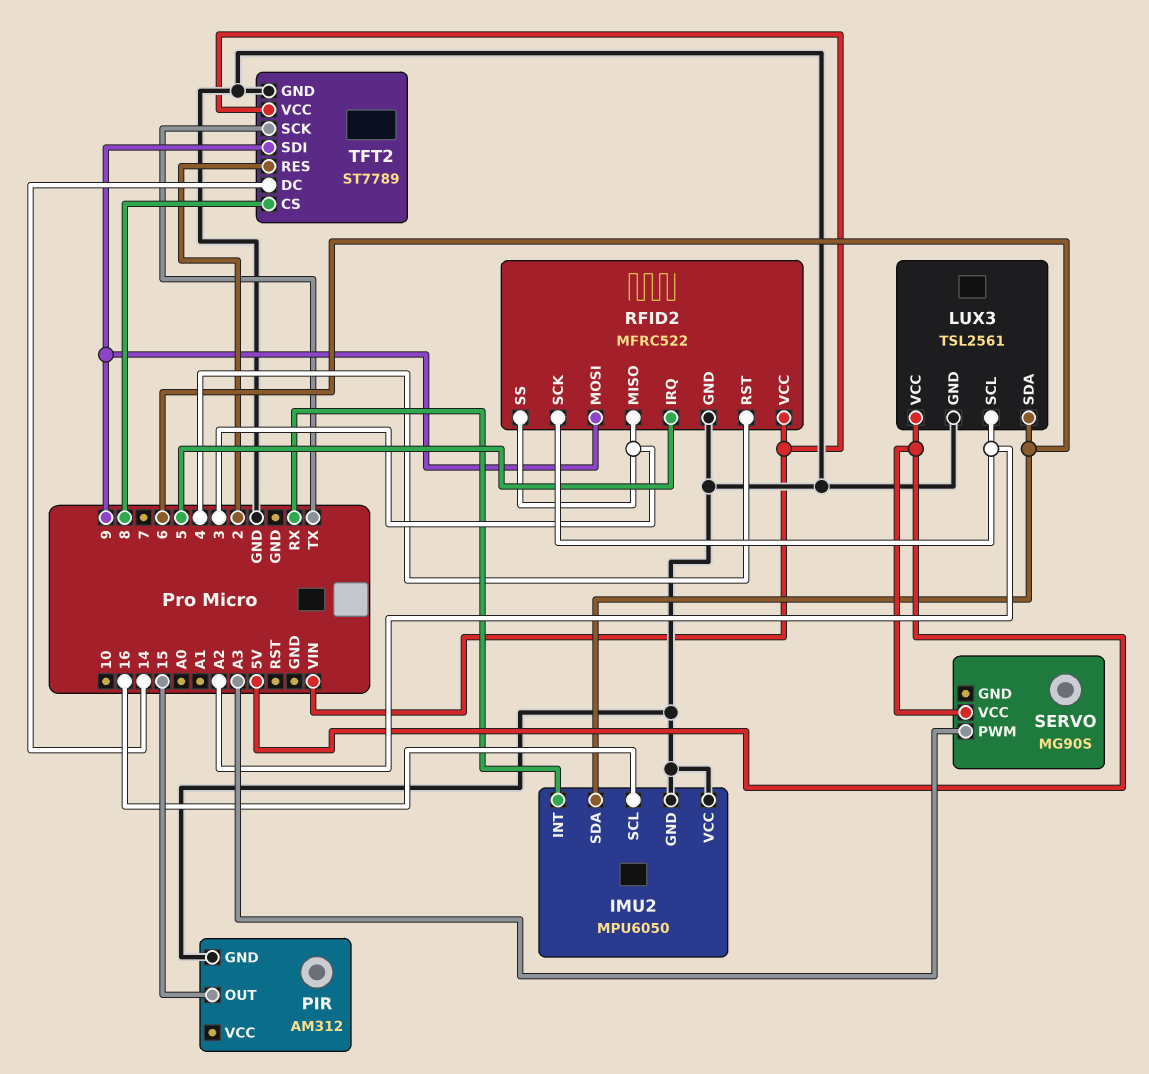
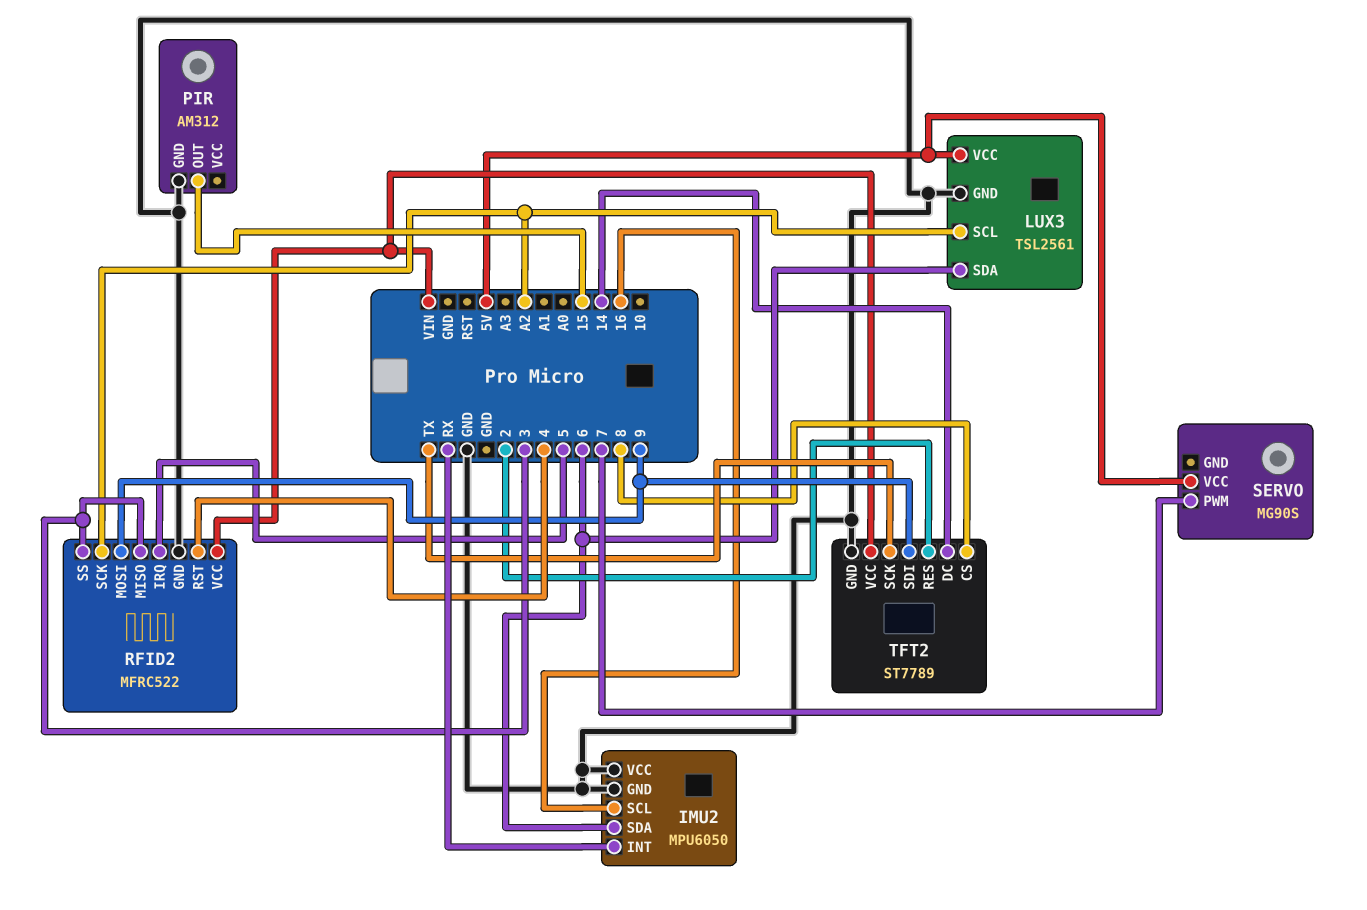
SERVO pin PWM: A3 -> 7

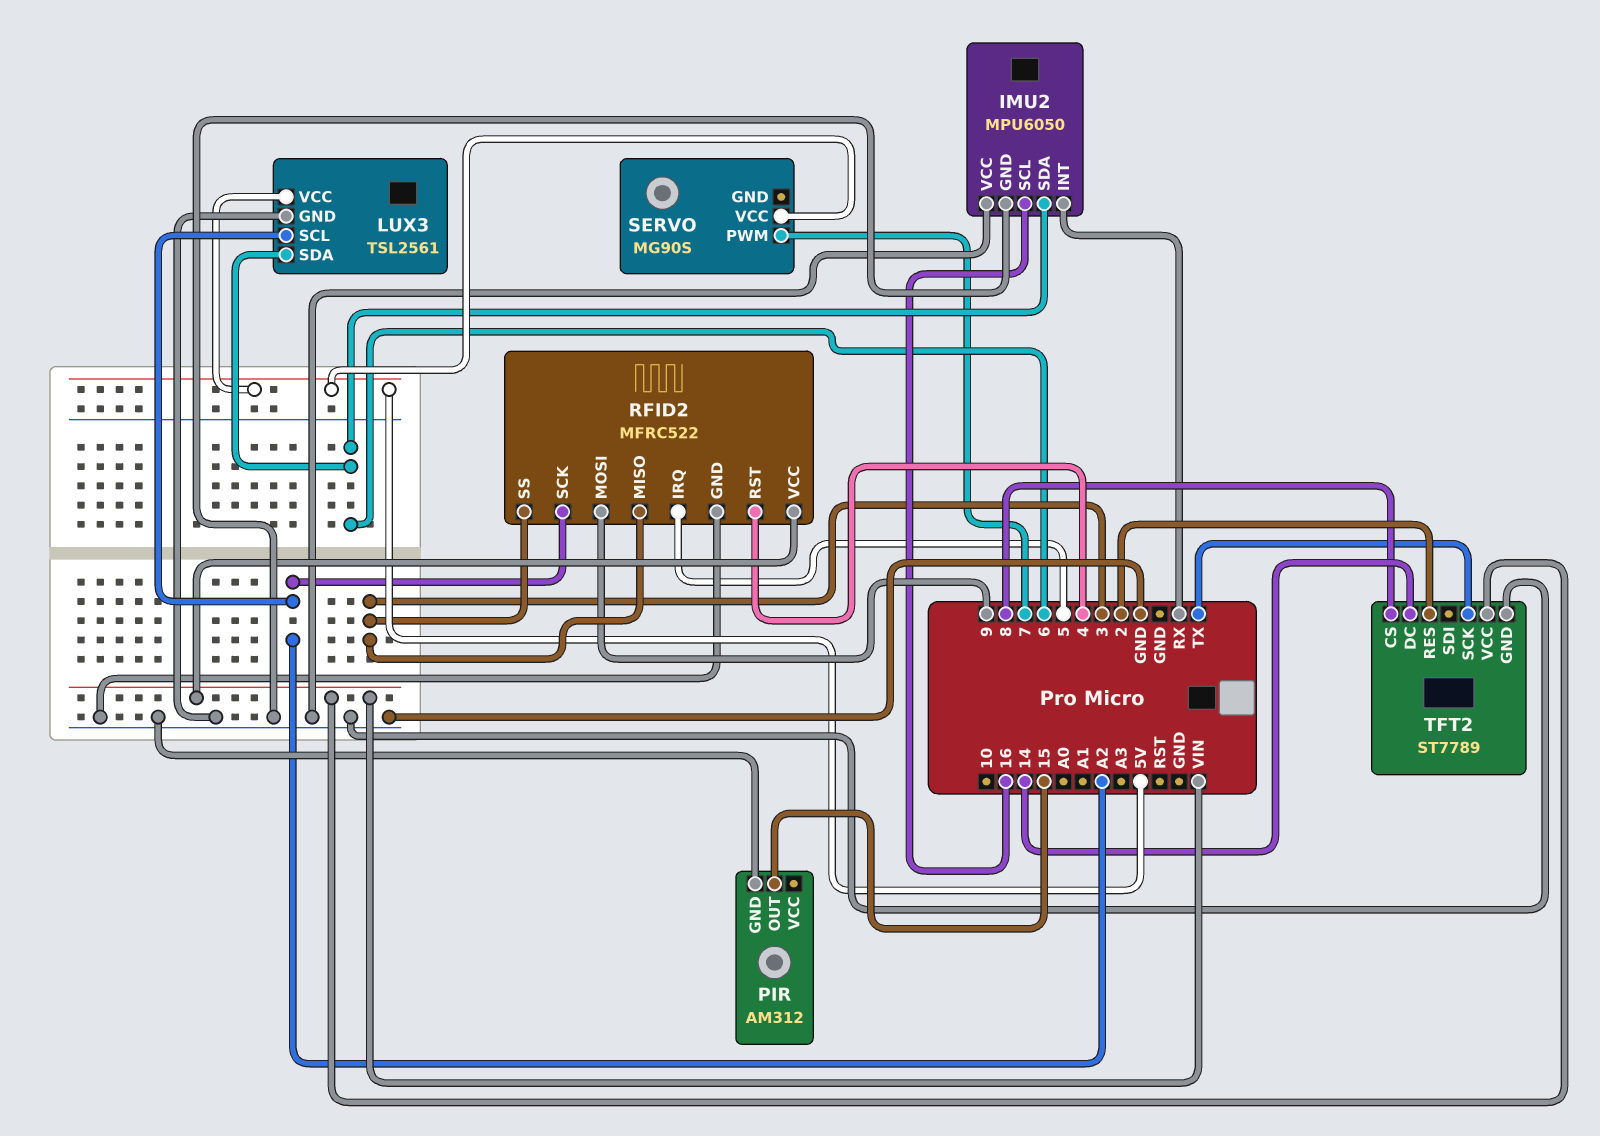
TFT2 pin SDI: 9 -> none

